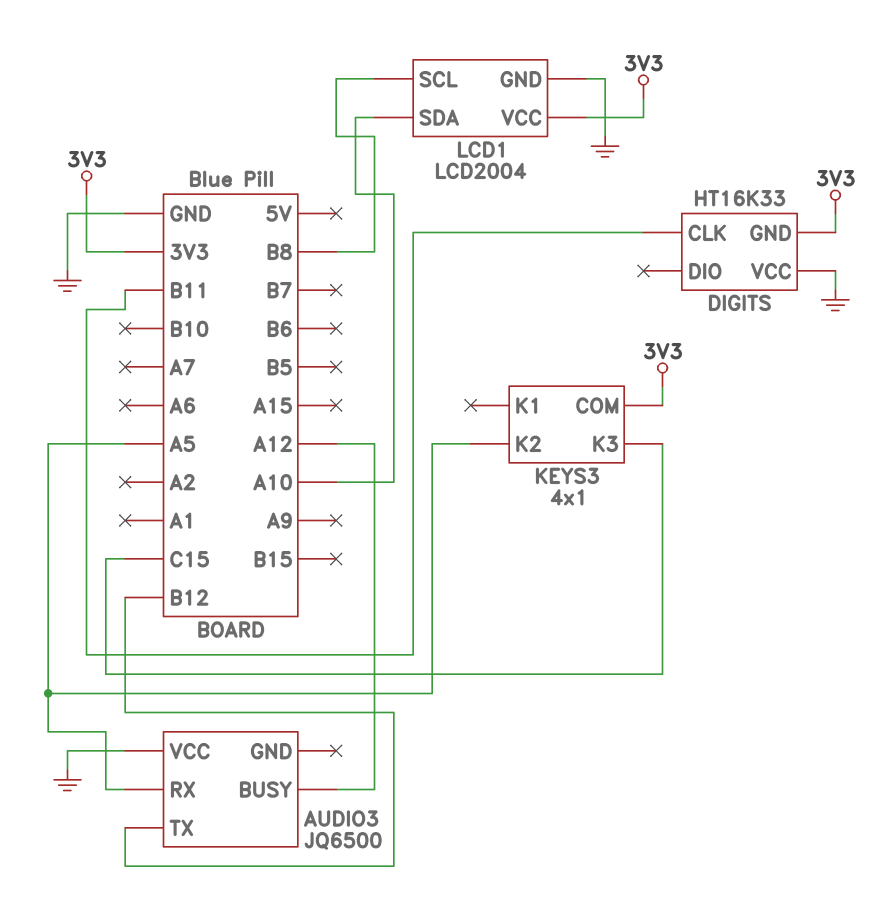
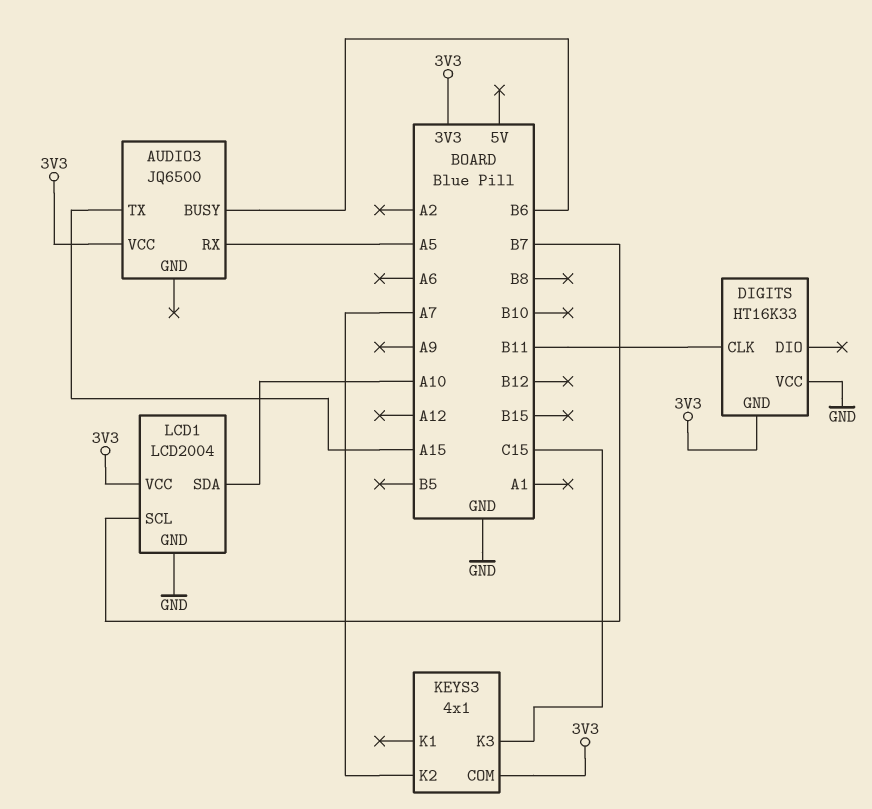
AUDIO3 pin BUSY: A12 -> B6
AUDIO3 pin TX: B12 -> A15
AUDIO3 pin VCC: GND -> 3V3
KEYS3 pin K2: A5 -> A7
LCD1 pin SCL: B8 -> B7

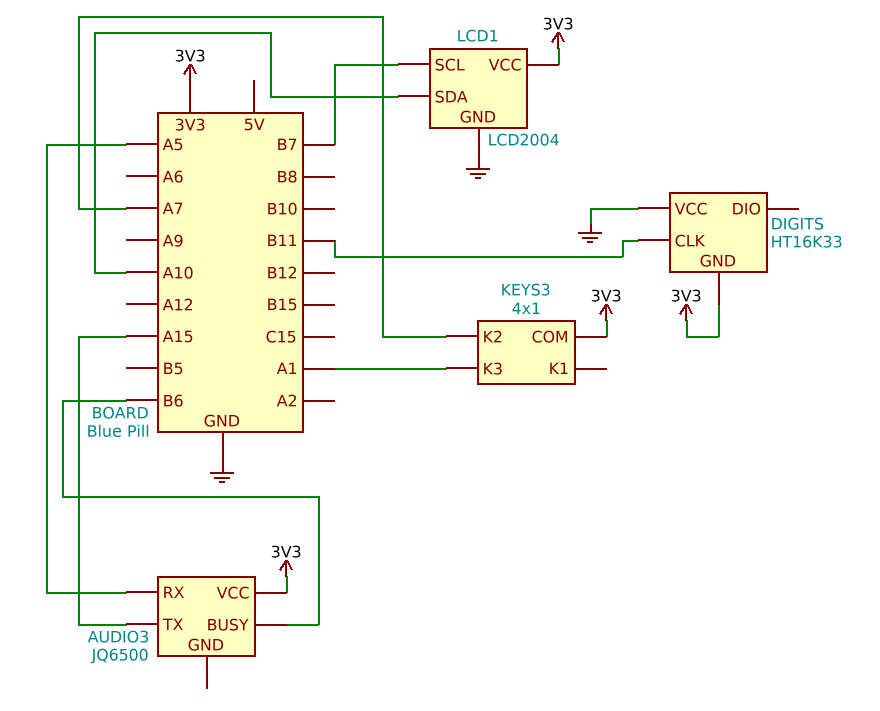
KEYS3 pin K3: C15 -> A1

